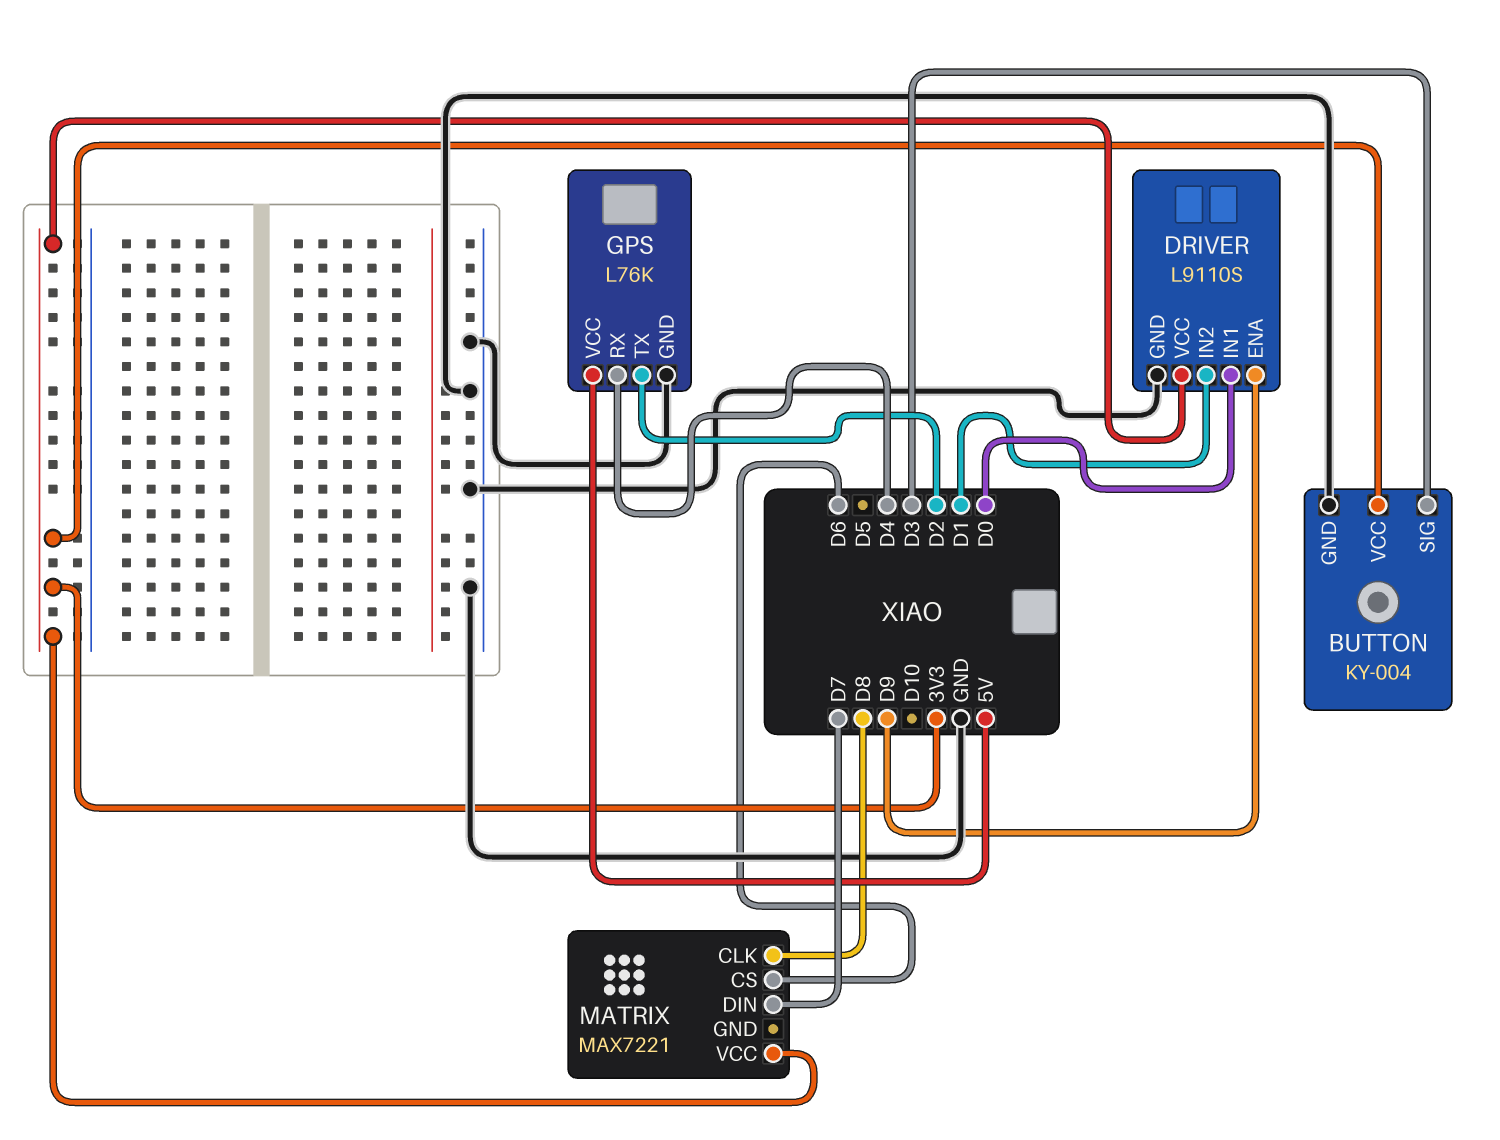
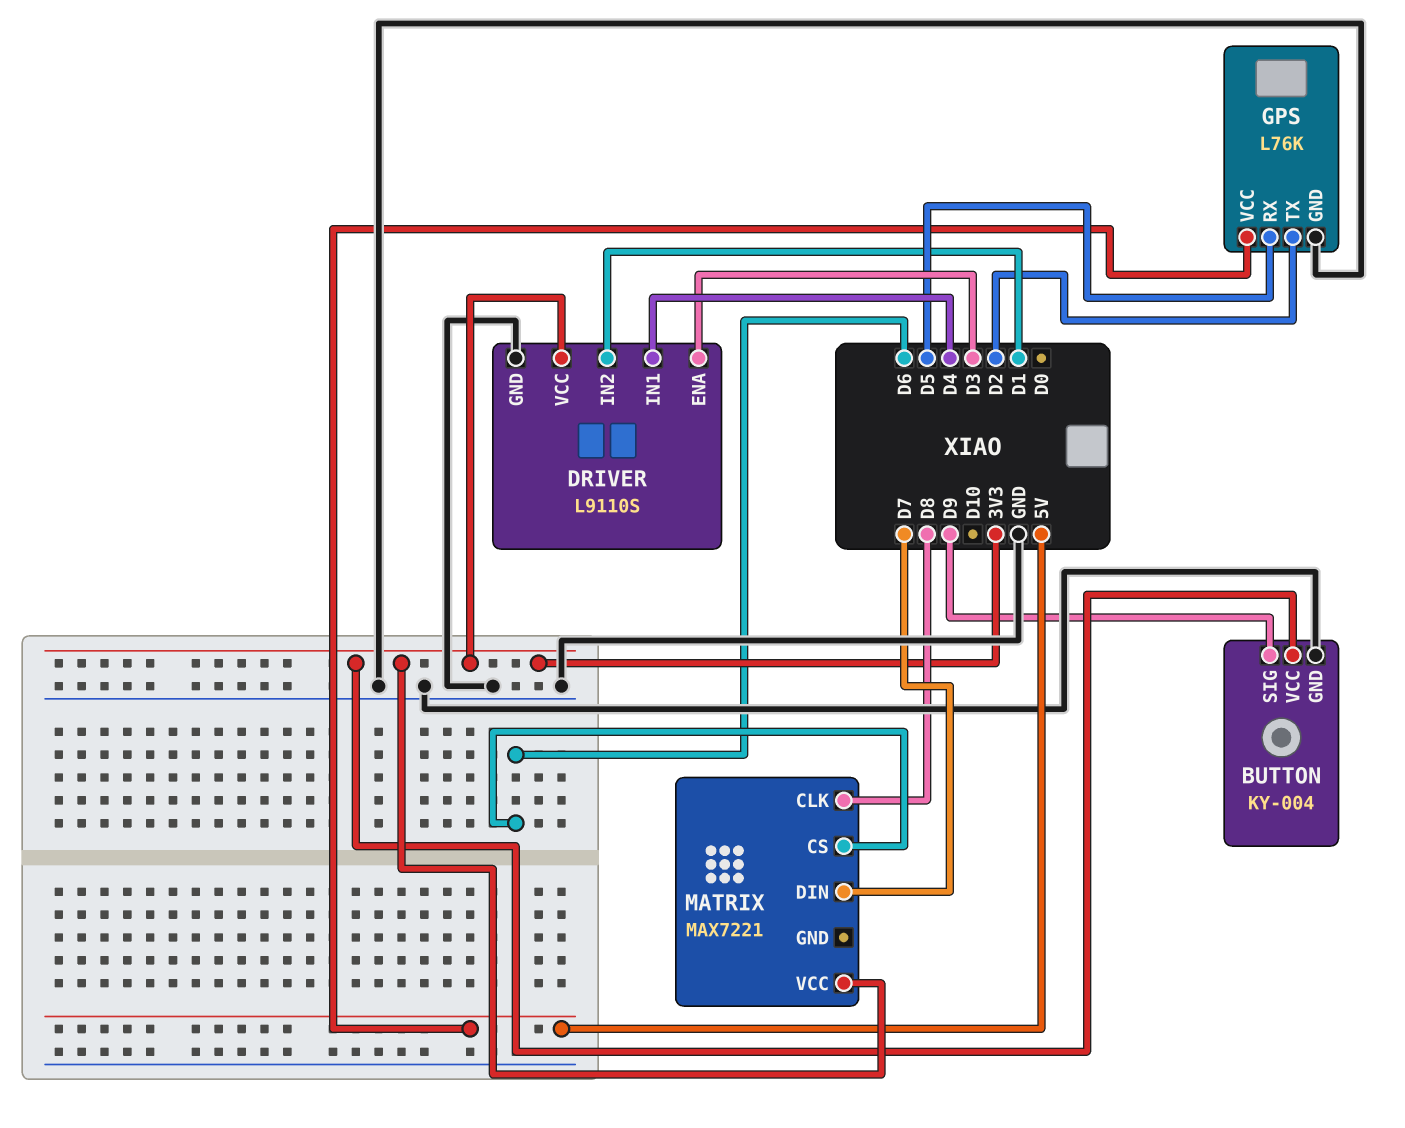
BUTTON pin SIG: D3 -> D9
DRIVER pin ENA: D9 -> D3
DRIVER pin IN1: D0 -> D4
GPS pin RX: D4 -> D5

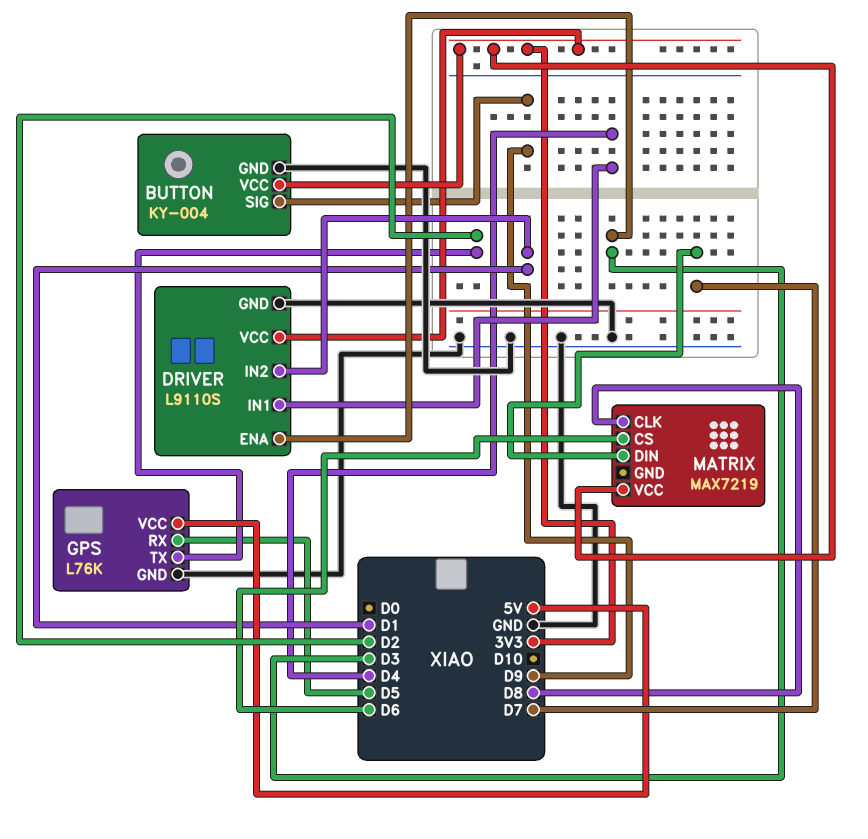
MATRIX: MAX7221 -> MAX7219

